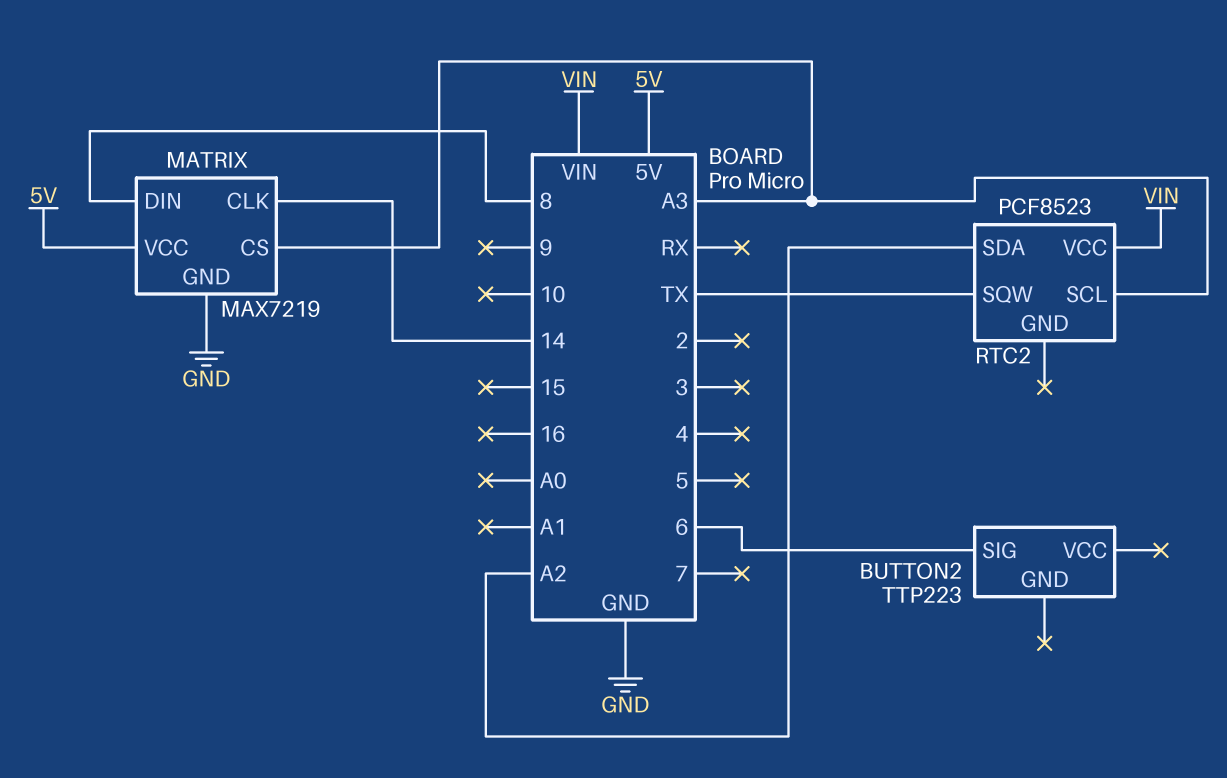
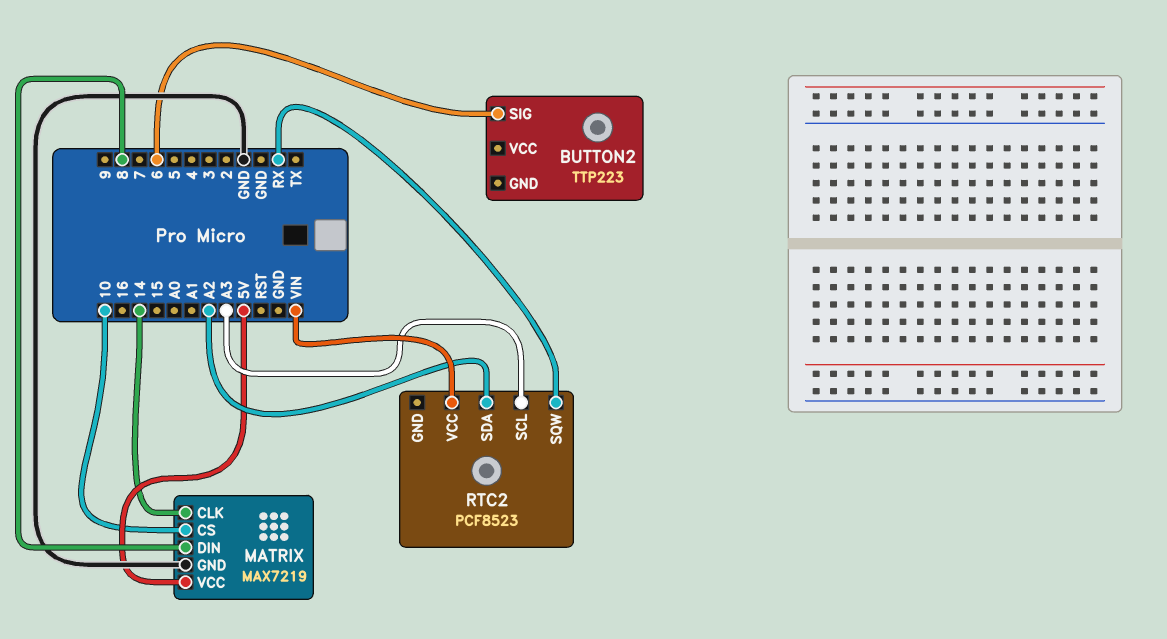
MATRIX pin CS: A3 -> 10
RTC2 pin SQW: TX -> RX

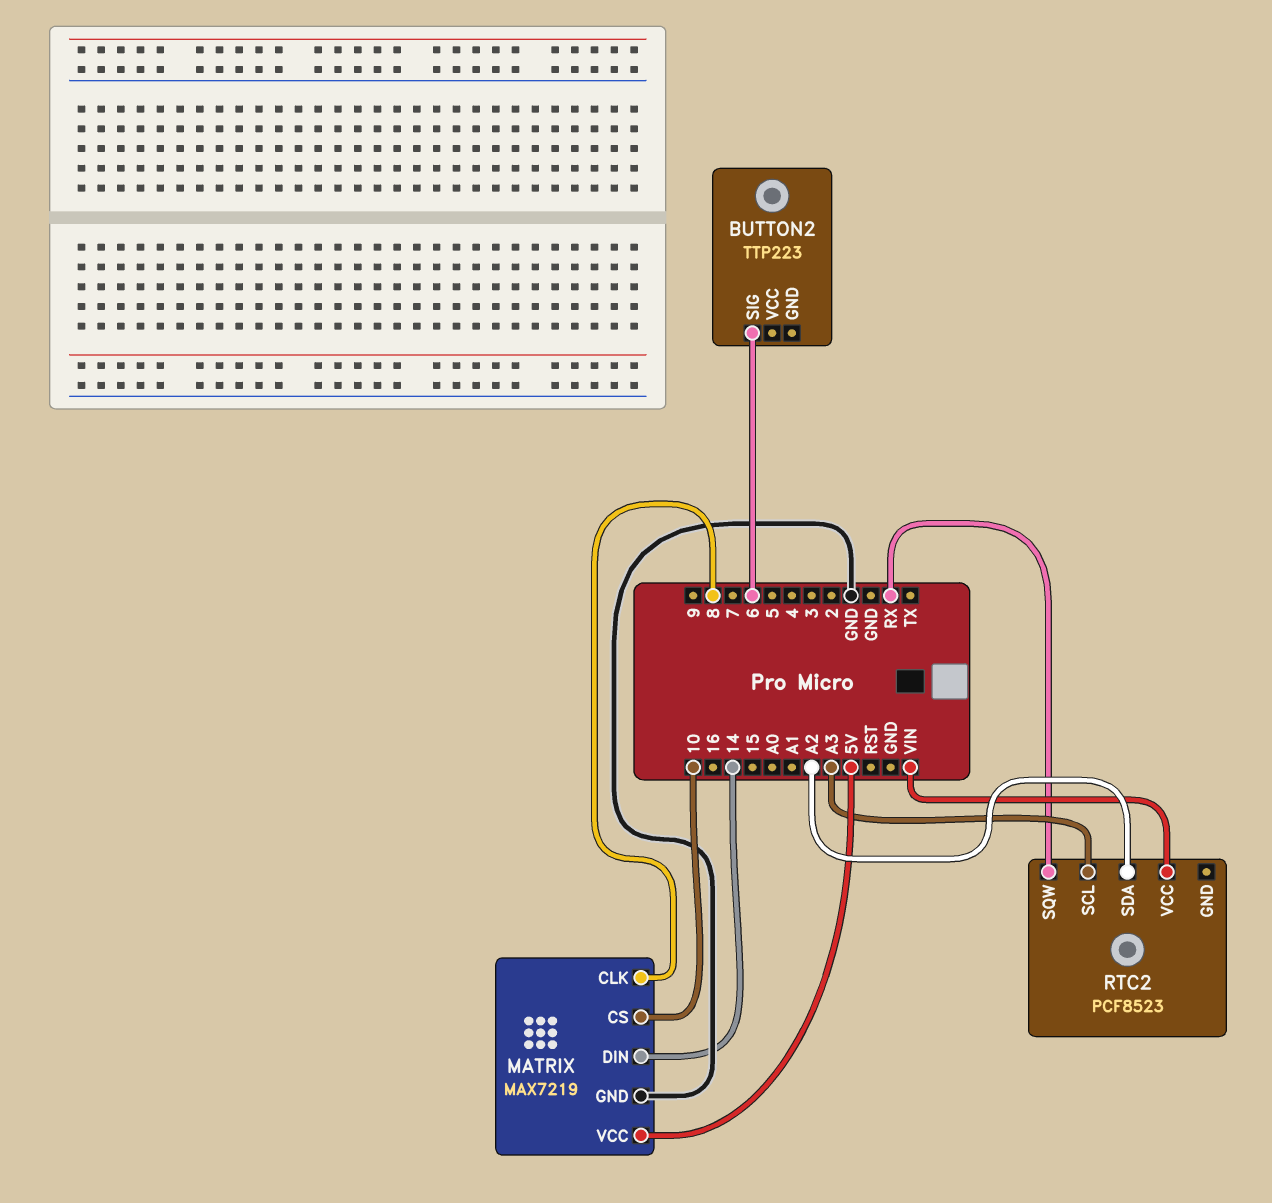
MATRIX pin CLK: 14 -> 8
MATRIX pin DIN: 8 -> 14

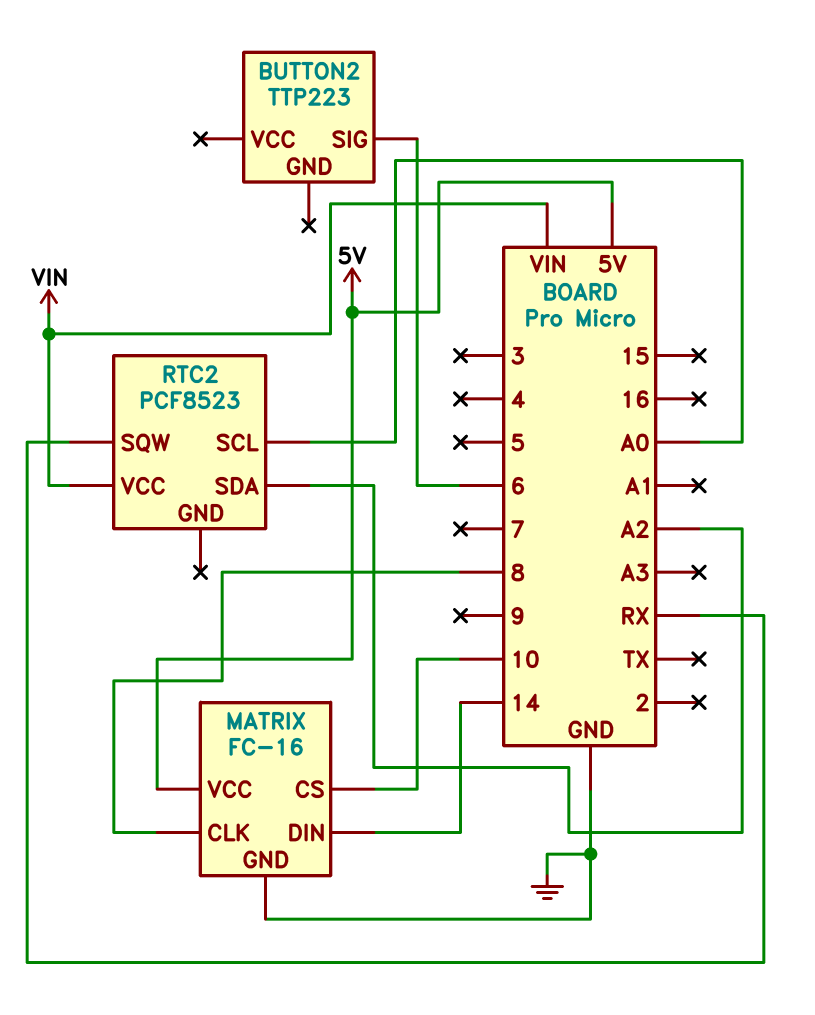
MATRIX: MAX7219 -> FC-16
RTC2 pin SCL: A3 -> A0

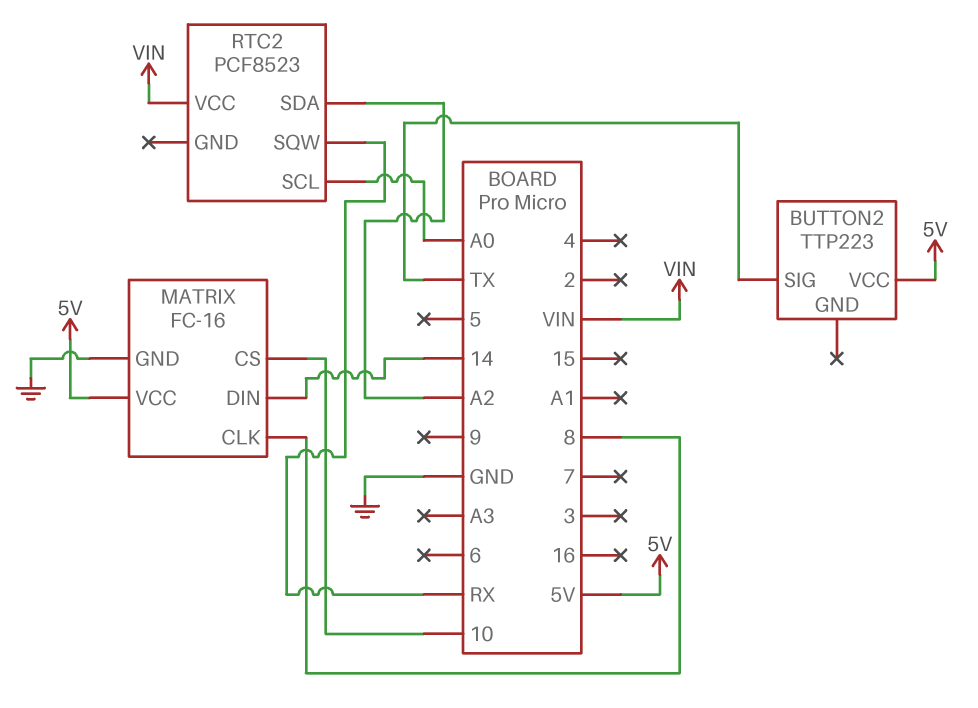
BUTTON2 pin SIG: 6 -> TX
BUTTON2 pin VCC: none -> 5V

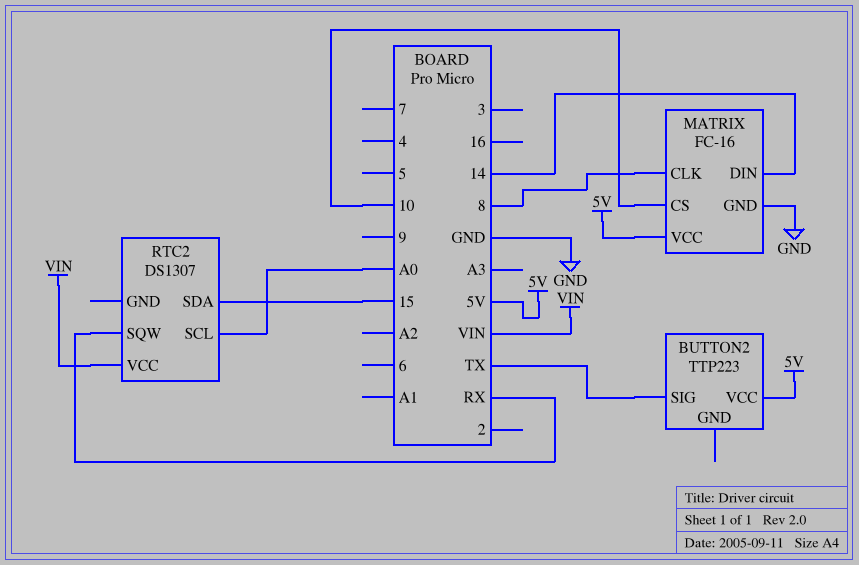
RTC2: PCF8523 -> DS1307
RTC2 pin SDA: A2 -> 15

